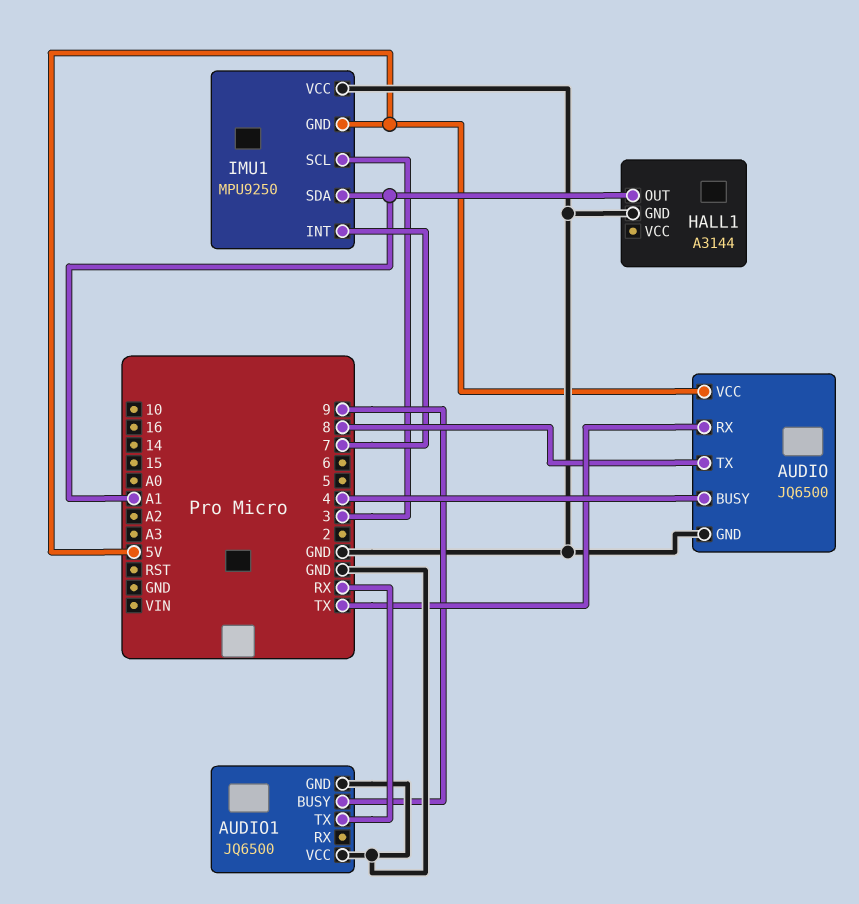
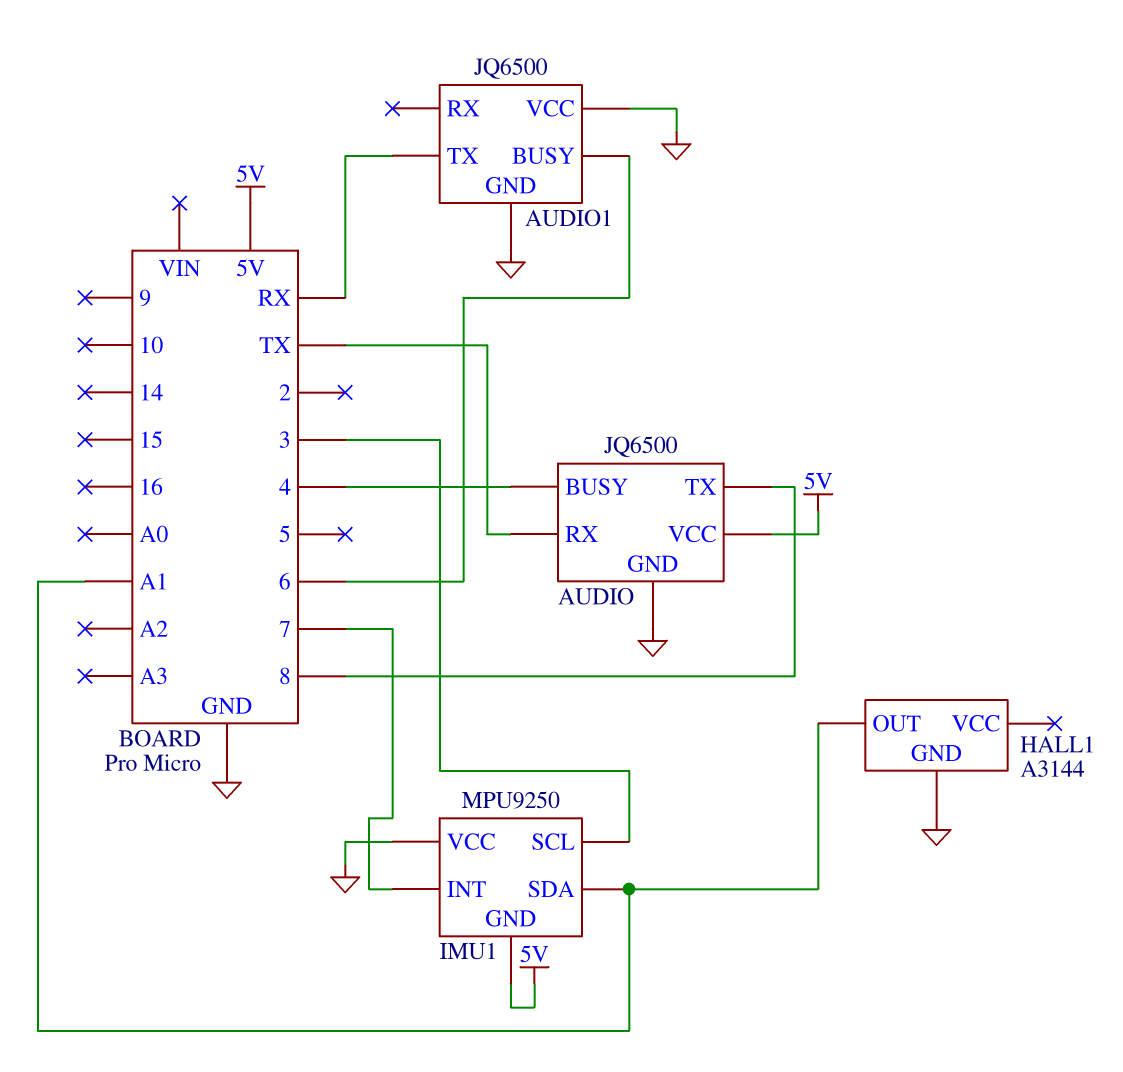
AUDIO1 pin BUSY: 9 -> 6

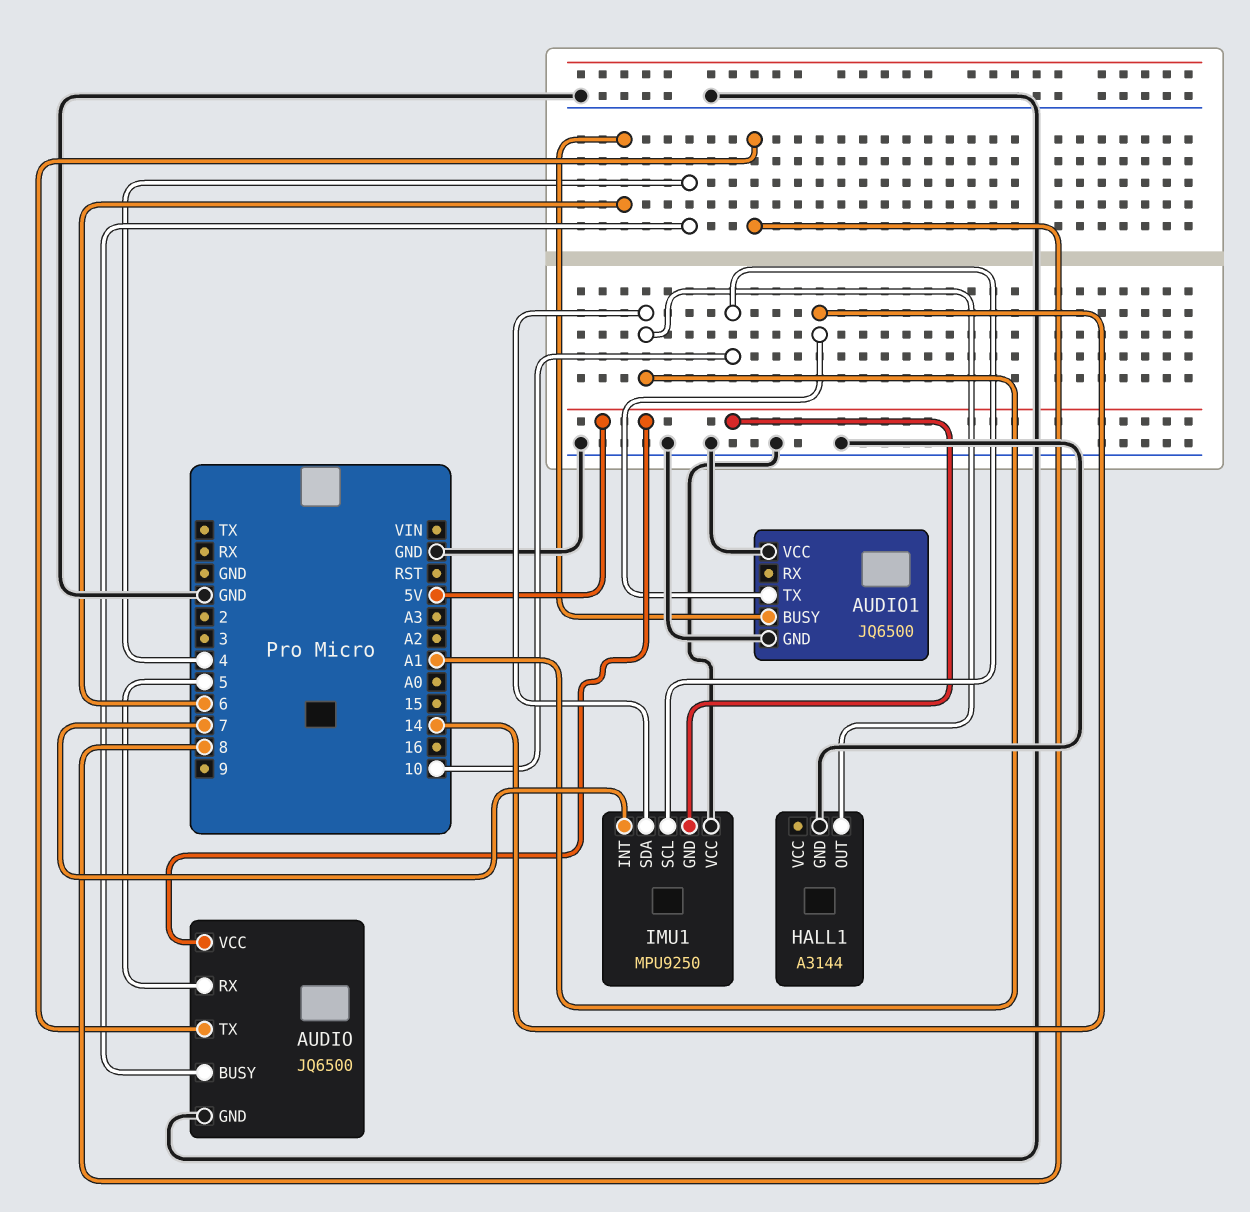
AUDIO pin RX: TX -> 5
AUDIO1 pin TX: RX -> 14
IMU1 pin SCL: 3 -> 10

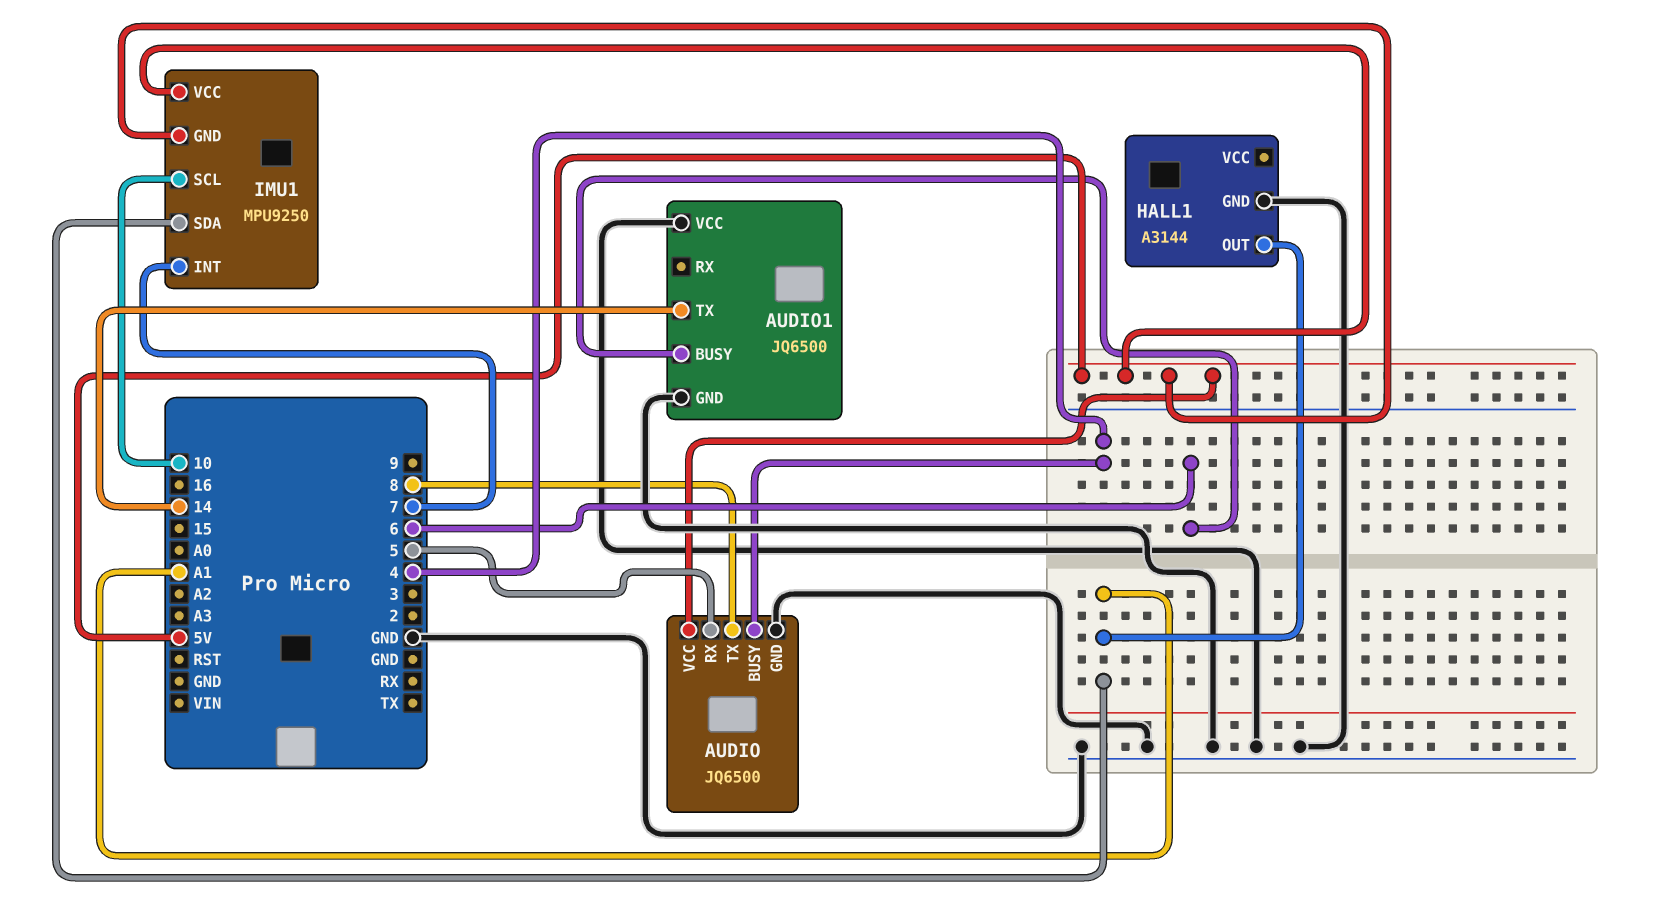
IMU1 pin VCC: GND -> 5V

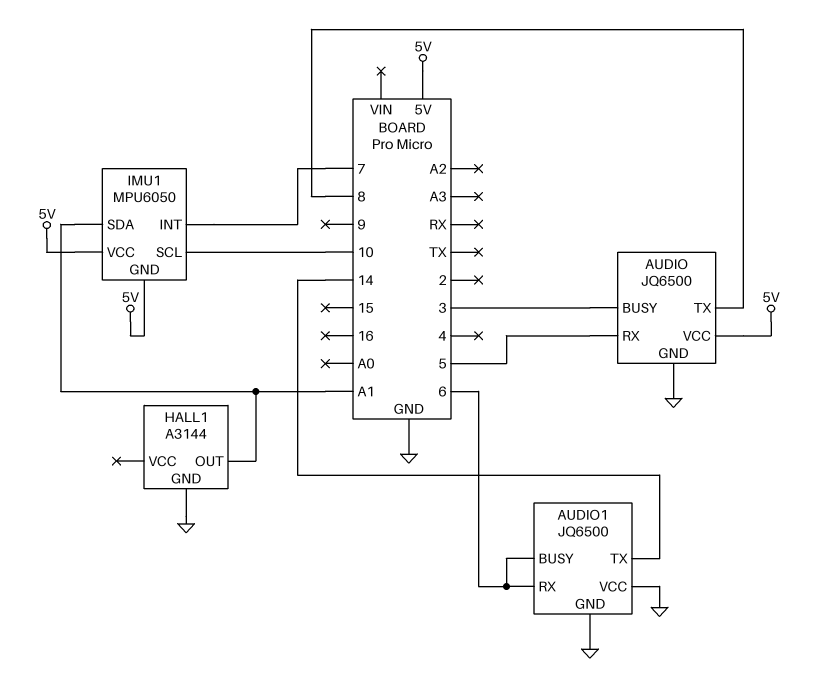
AUDIO pin BUSY: 4 -> 3
AUDIO1 pin RX: none -> 6
IMU1: MPU9250 -> MPU6050

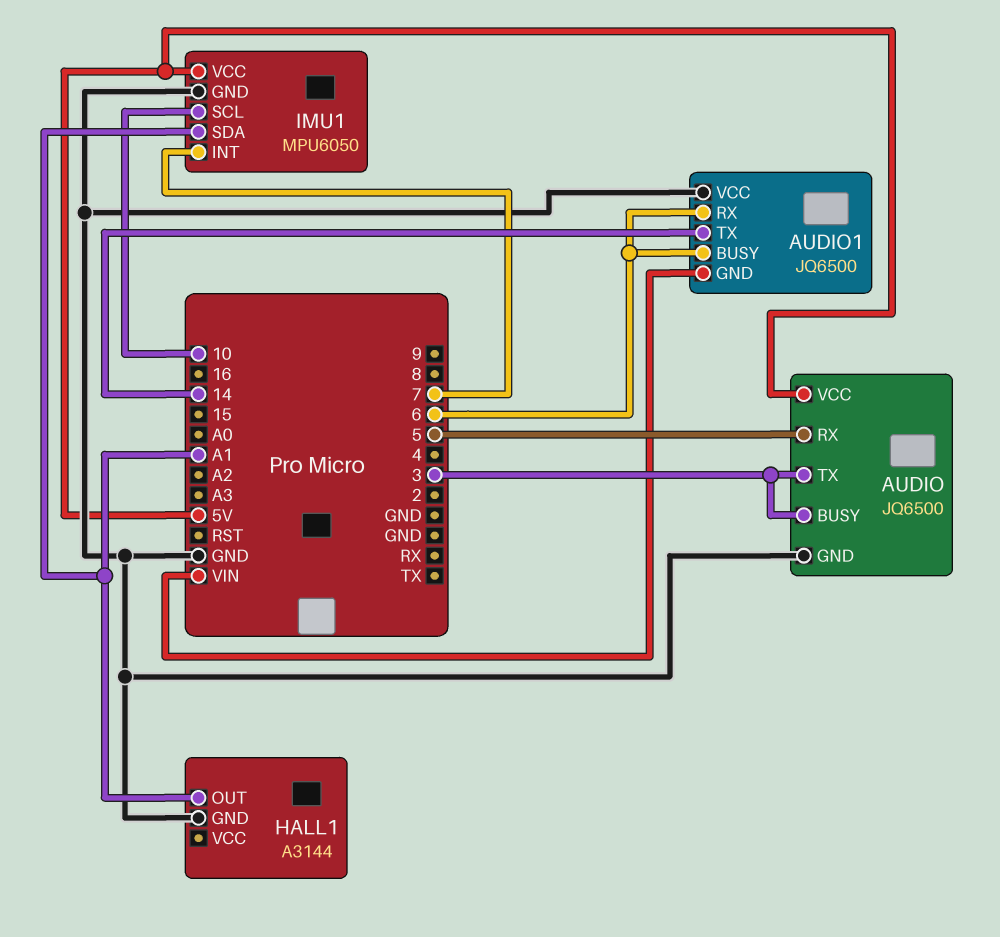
AUDIO pin TX: 8 -> 3
AUDIO1 pin GND: GND -> VIN
IMU1 pin GND: 5V -> GND

